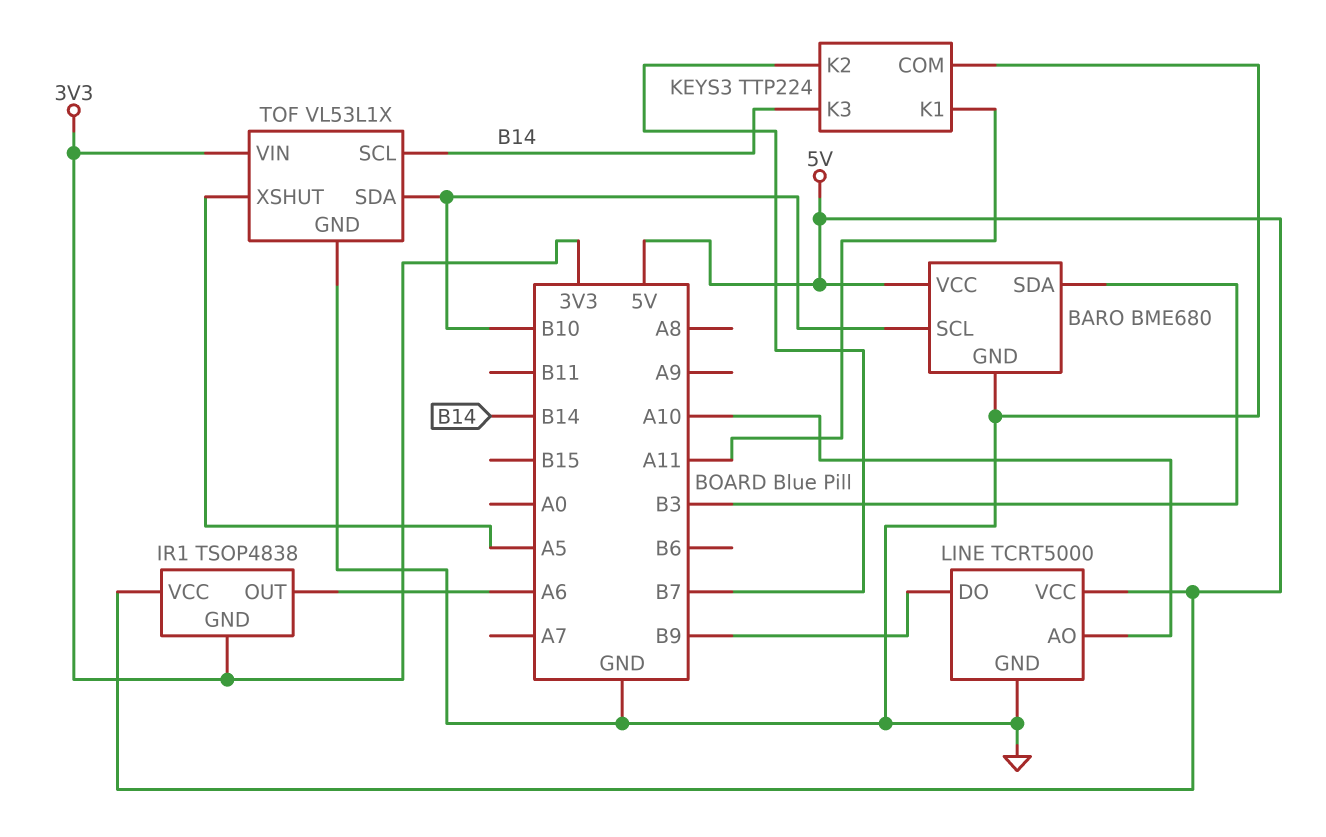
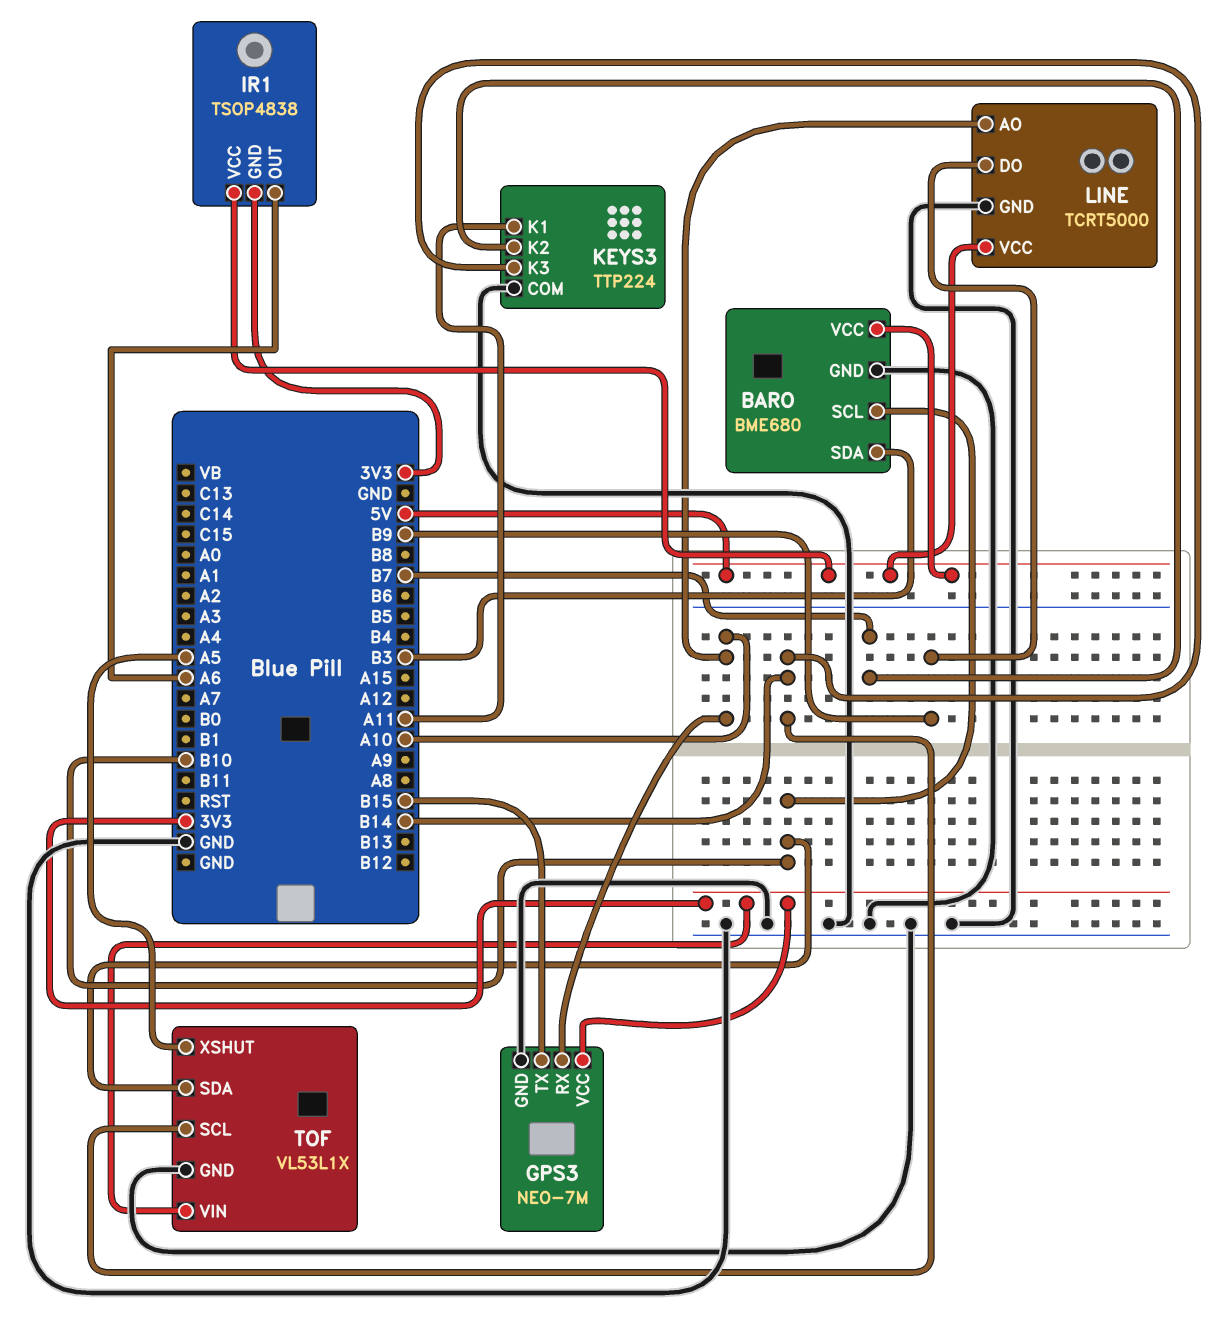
GPS3: none -> NEO-7M
GPS3 pin GND: none -> GND
GPS3 pin RX: none -> A10
GPS3 pin TX: none -> B15
GPS3 pin VCC: none -> 3V3

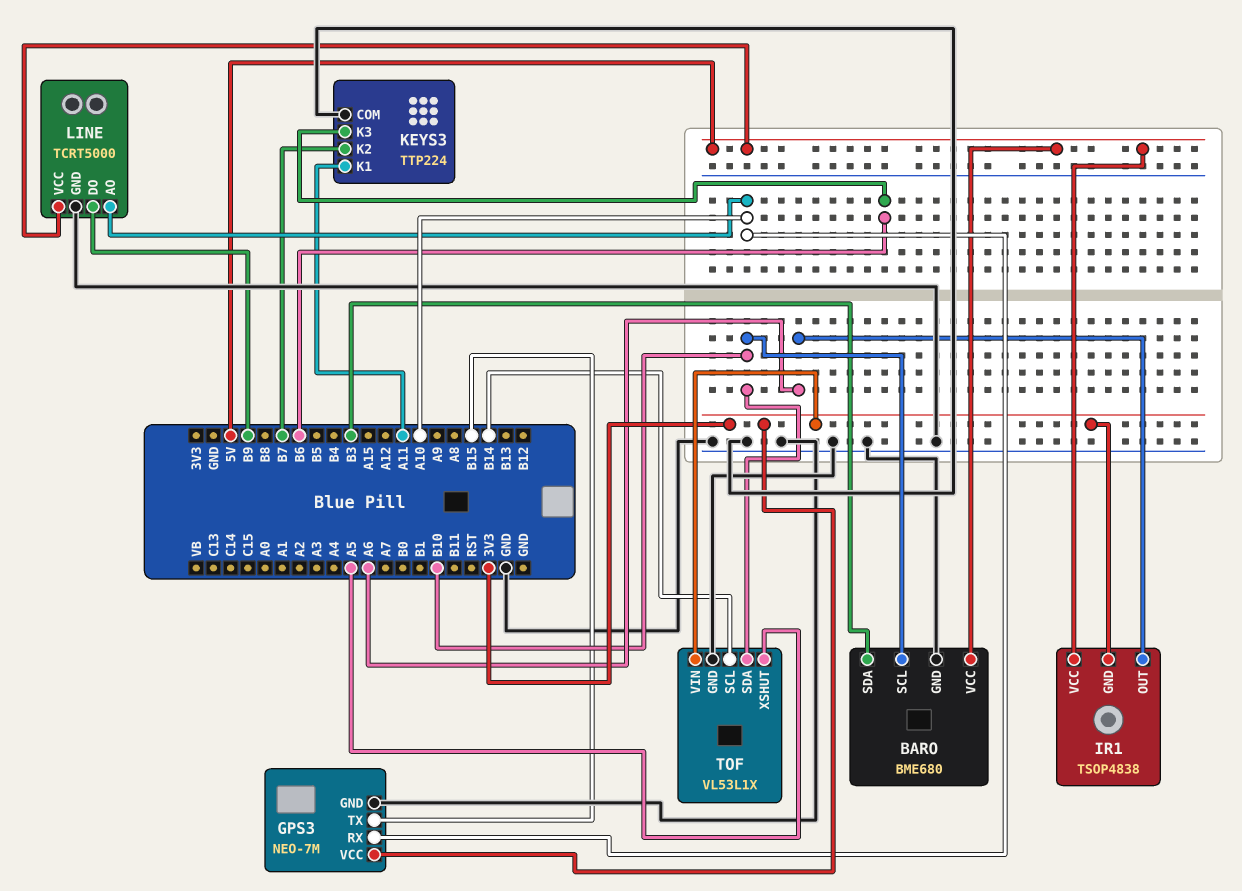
KEYS3 pin K3: B14 -> B6

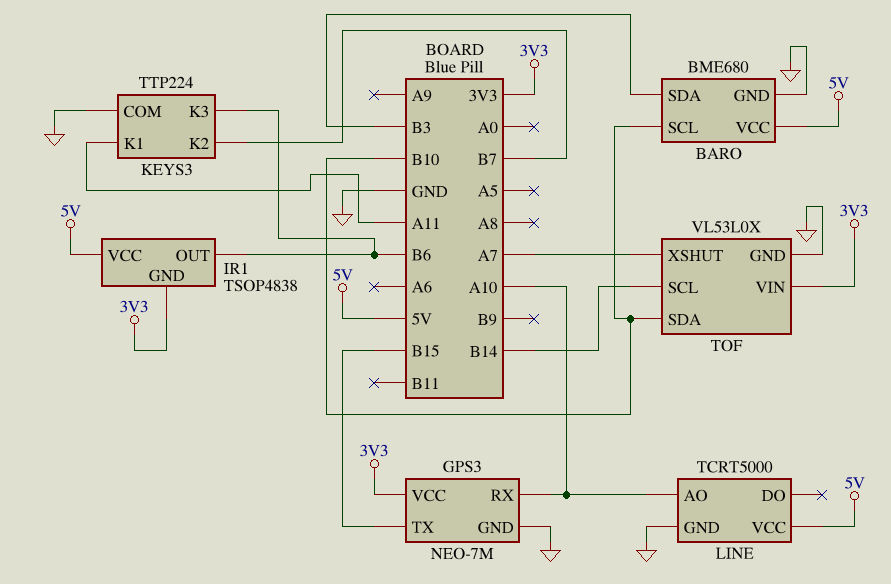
IR1 pin OUT: A6 -> B6
LINE pin DO: B9 -> none
TOF: VL53L1X -> VL53L0X
TOF pin XSHUT: A5 -> A7

